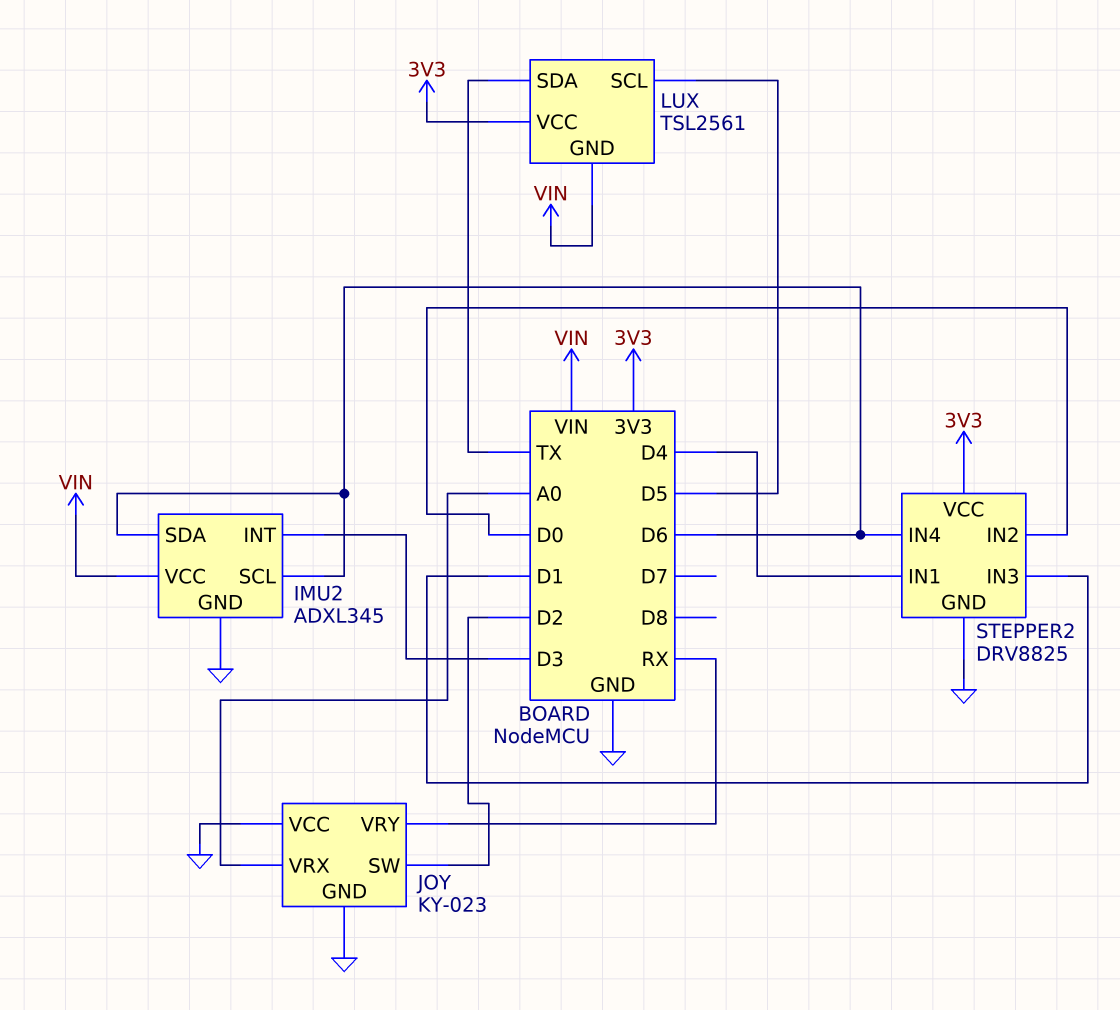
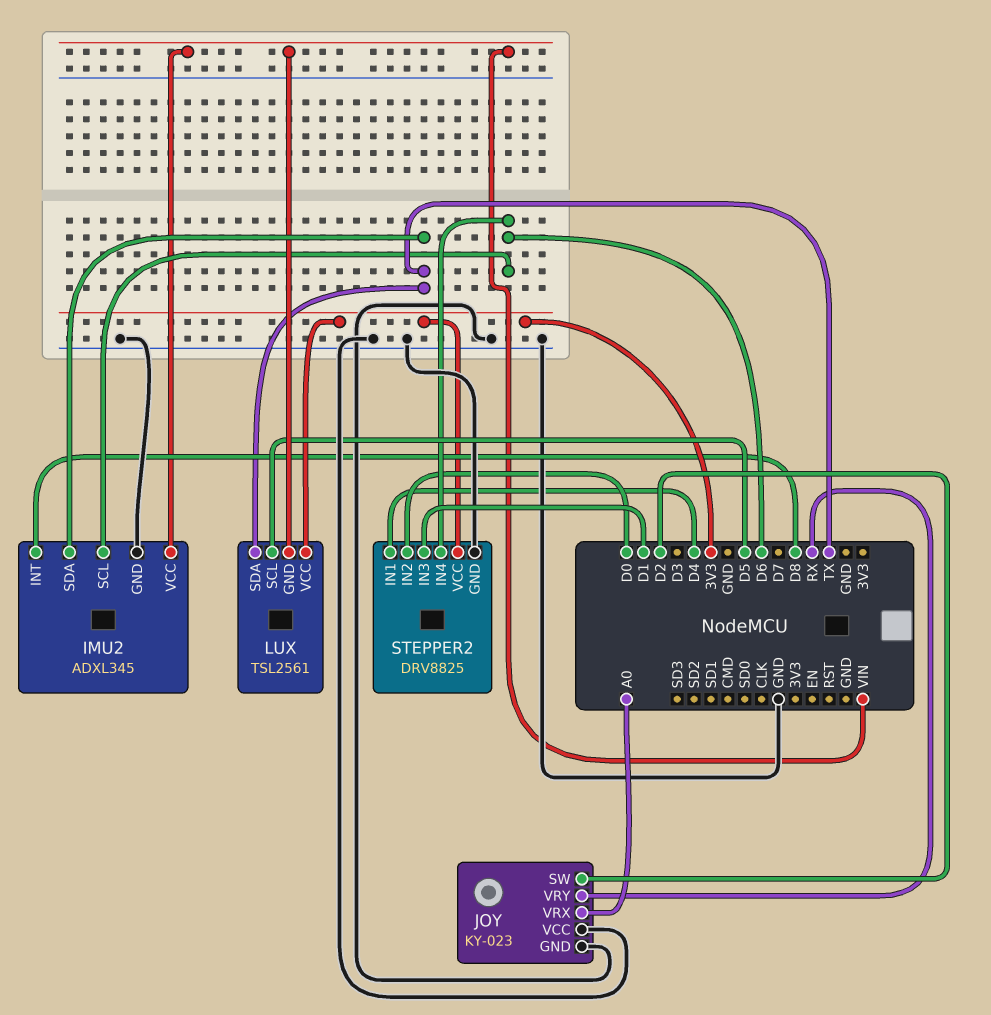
IMU2 pin INT: D3 -> D8
IMU2 pin SDA: D6 -> TX

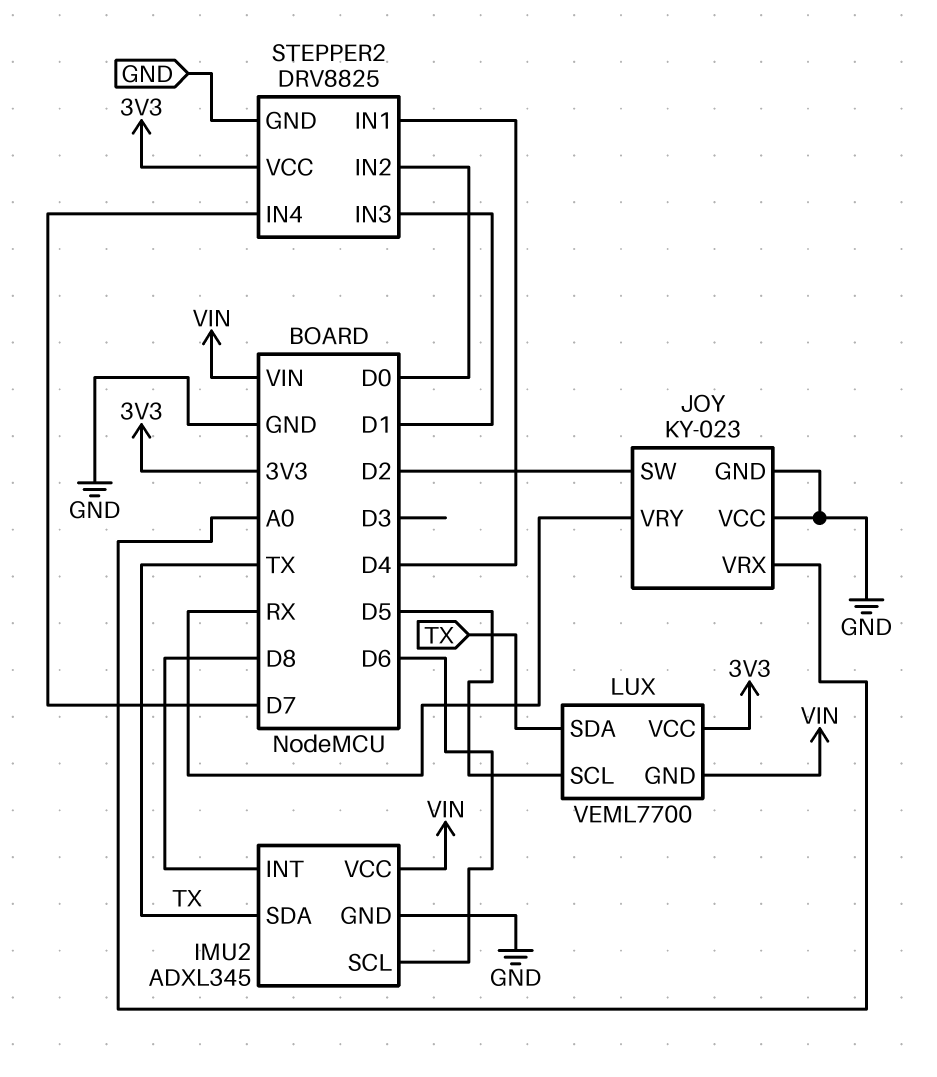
LUX: TSL2561 -> VEML7700
STEPPER2 pin IN4: D6 -> D7

